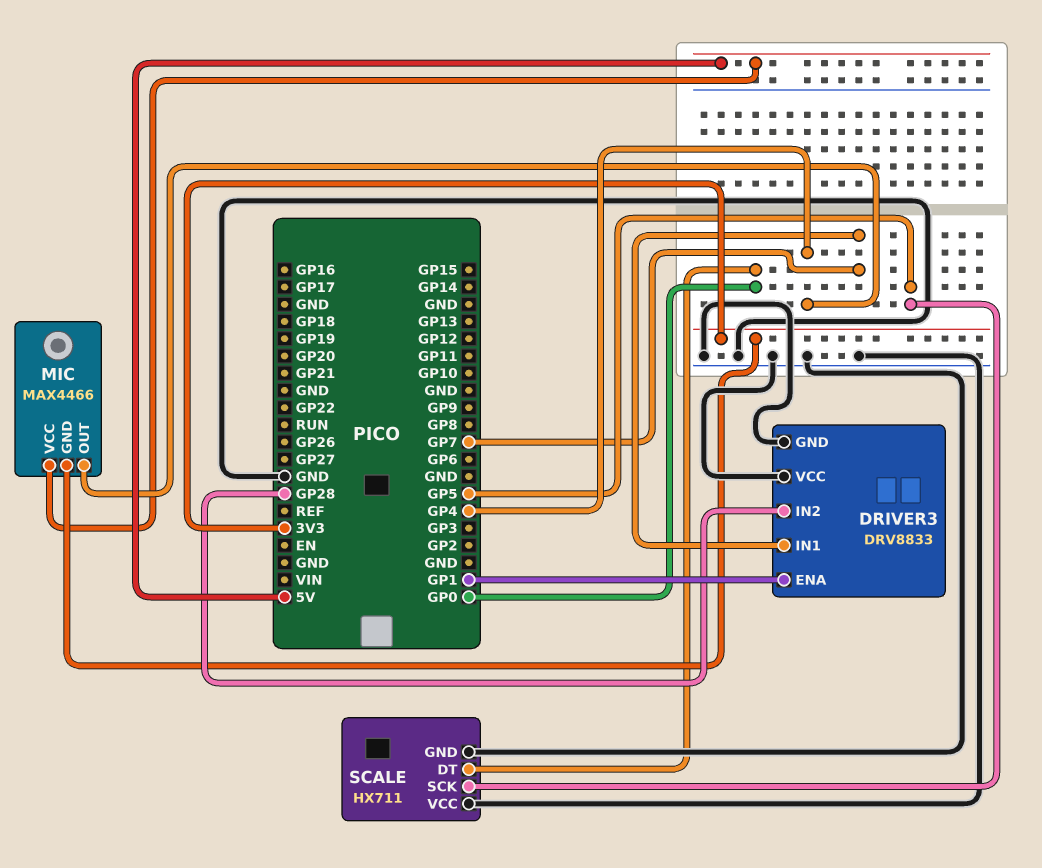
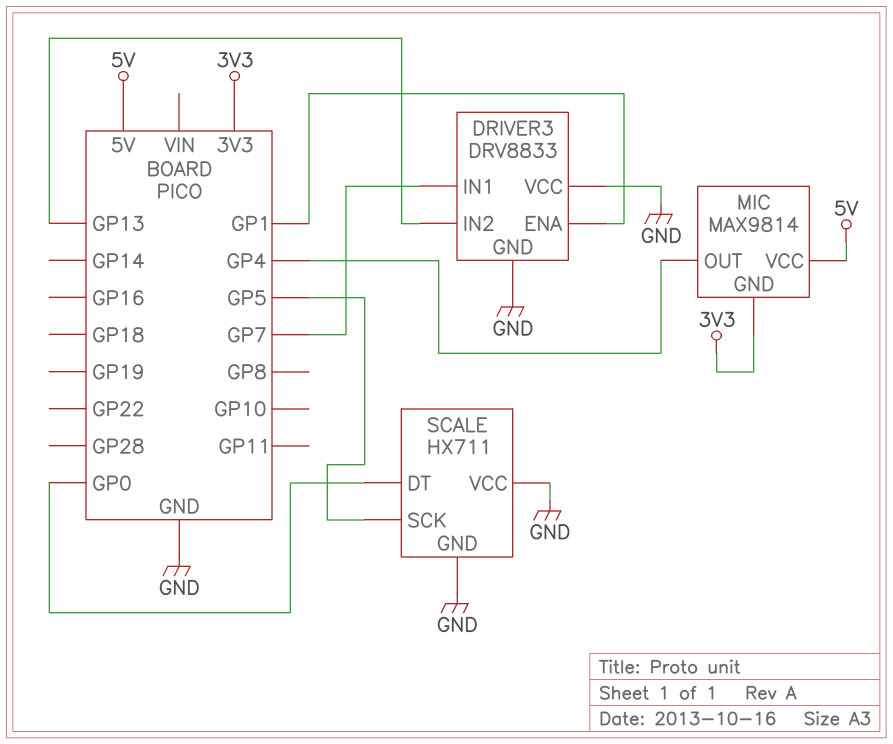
DRIVER3 pin IN2: GP28 -> GP13
MIC: MAX4466 -> MAX9814

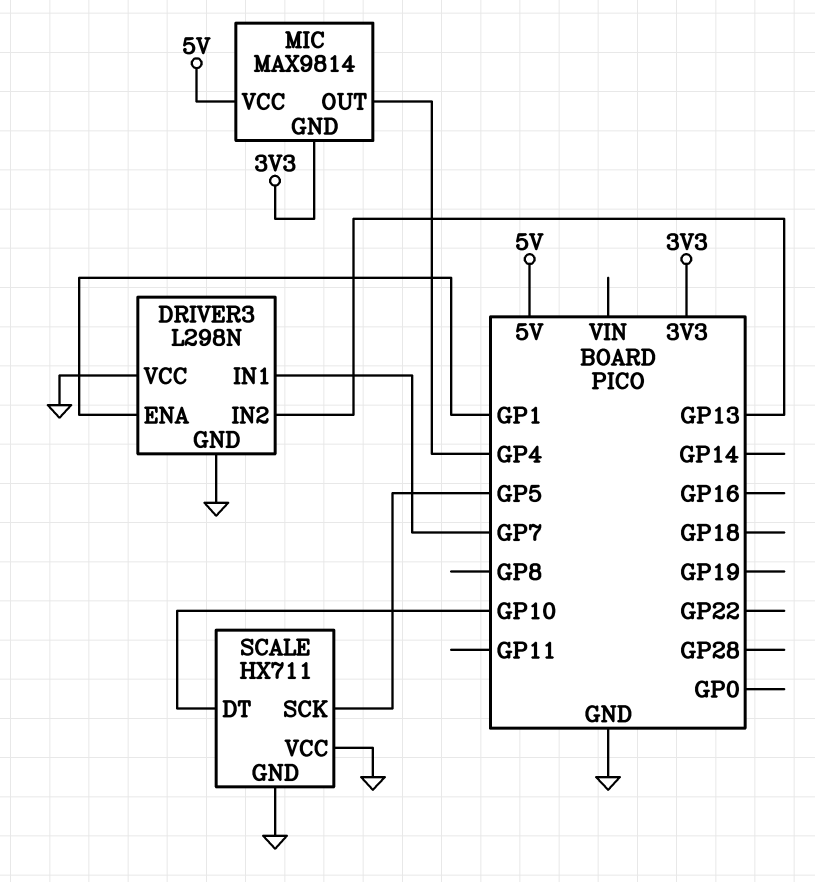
DRIVER3: DRV8833 -> L298N
SCALE pin DT: GP0 -> GP10

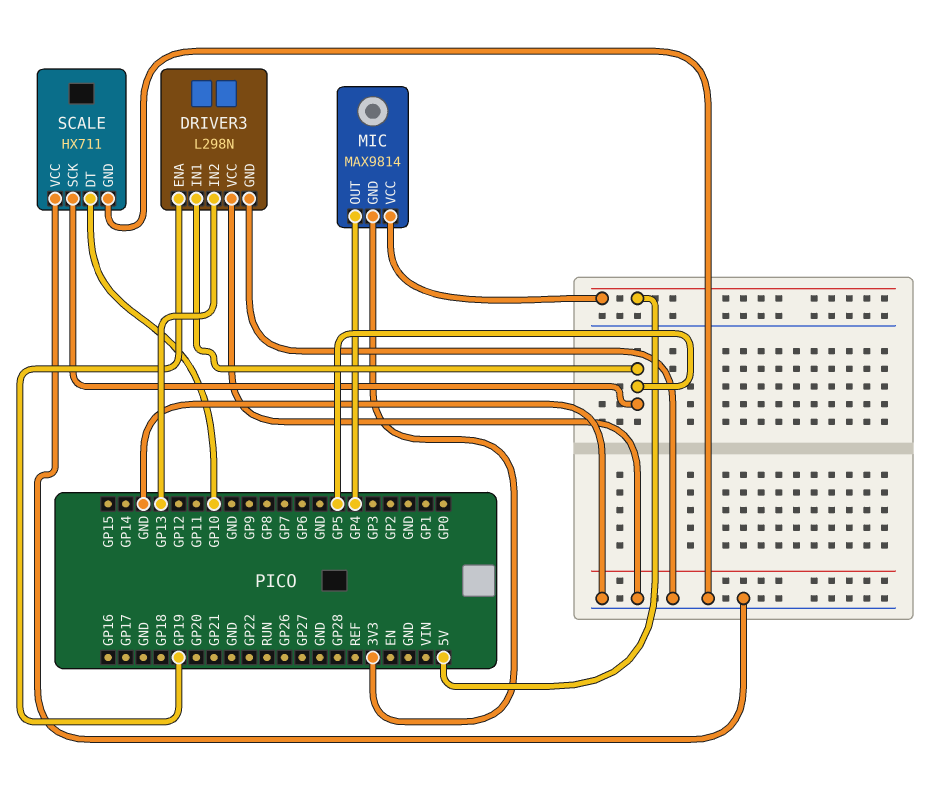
DRIVER3 pin ENA: GP1 -> GP19
DRIVER3 pin IN1: GP7 -> GP5

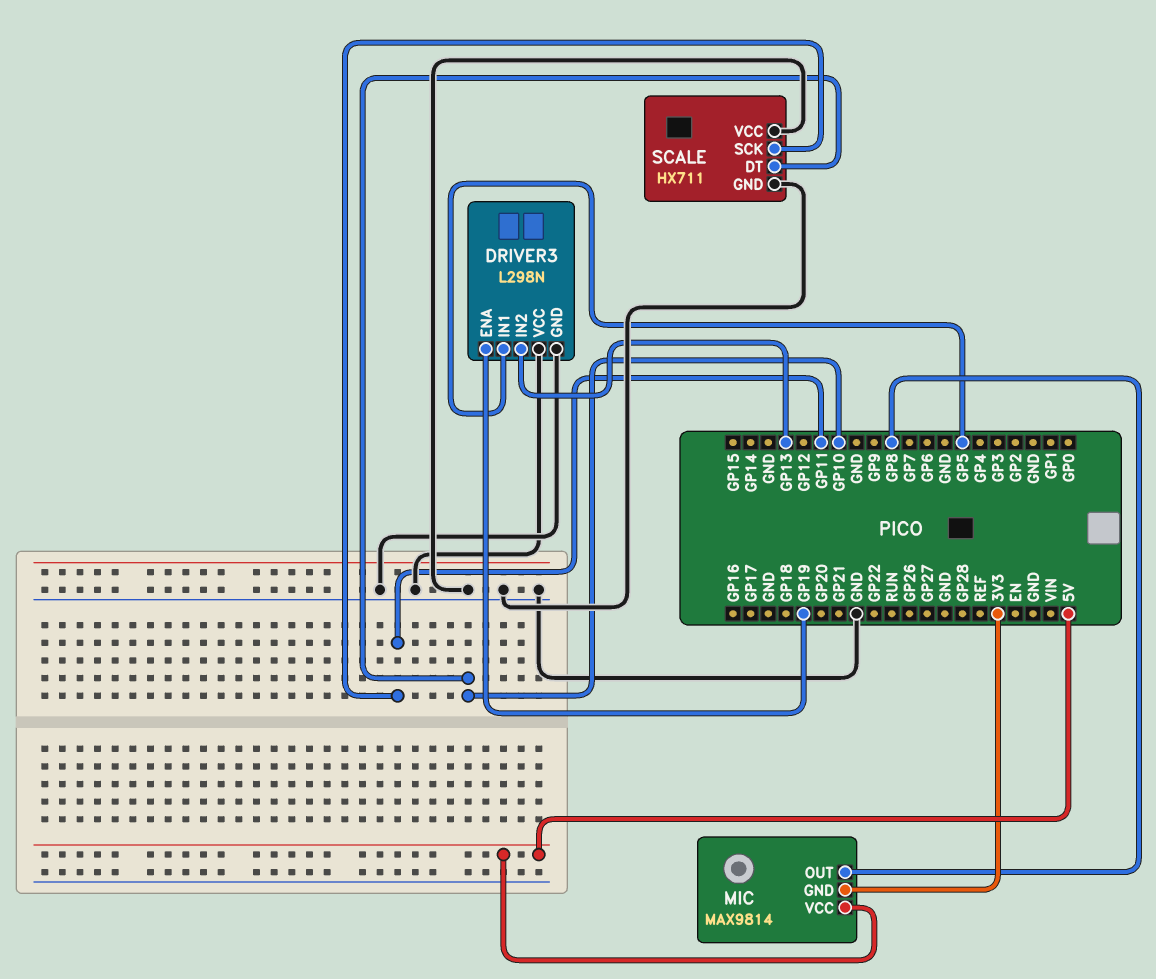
MIC pin OUT: GP4 -> GP8
SCALE pin SCK: GP5 -> GP11

